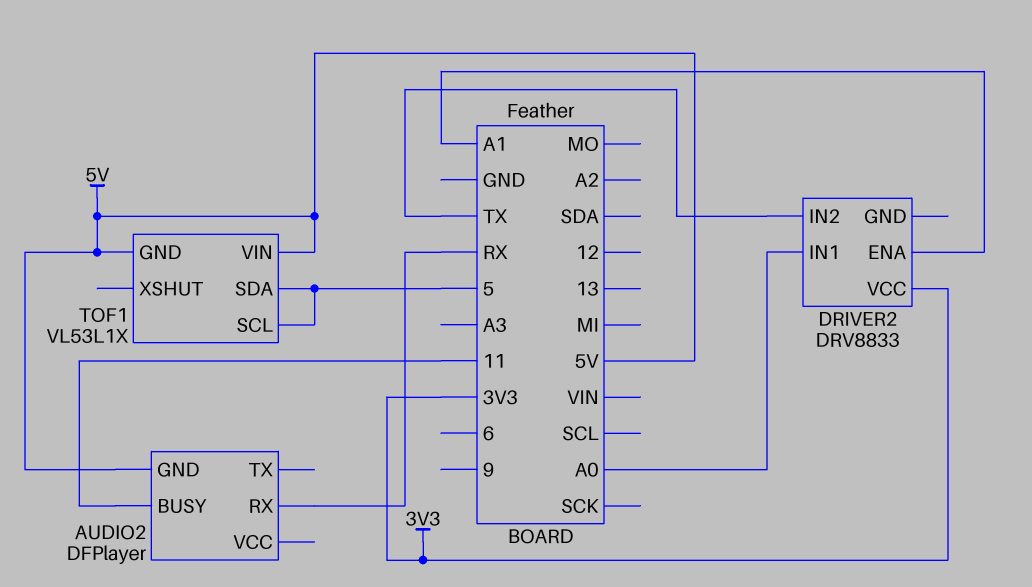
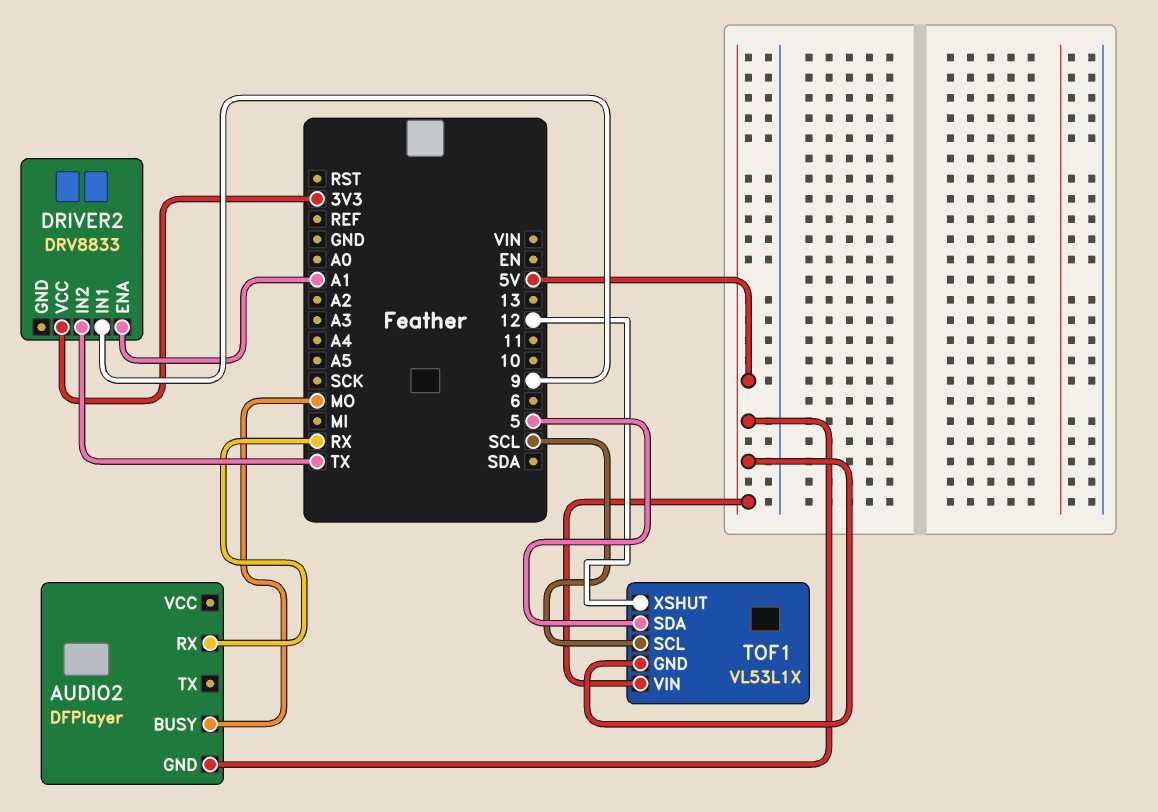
AUDIO2 pin BUSY: 11 -> MO
DRIVER2 pin IN1: A0 -> 9
TOF1 pin SCL: 5 -> SCL
TOF1 pin XSHUT: none -> 12

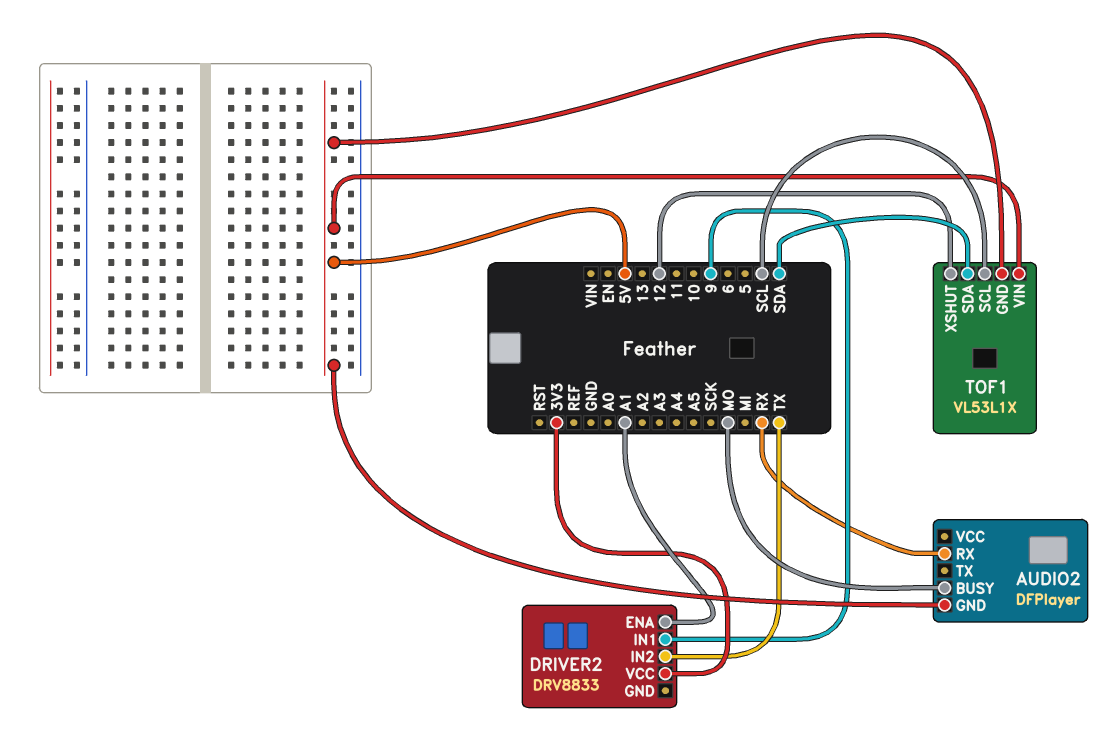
TOF1 pin SDA: 5 -> SDA

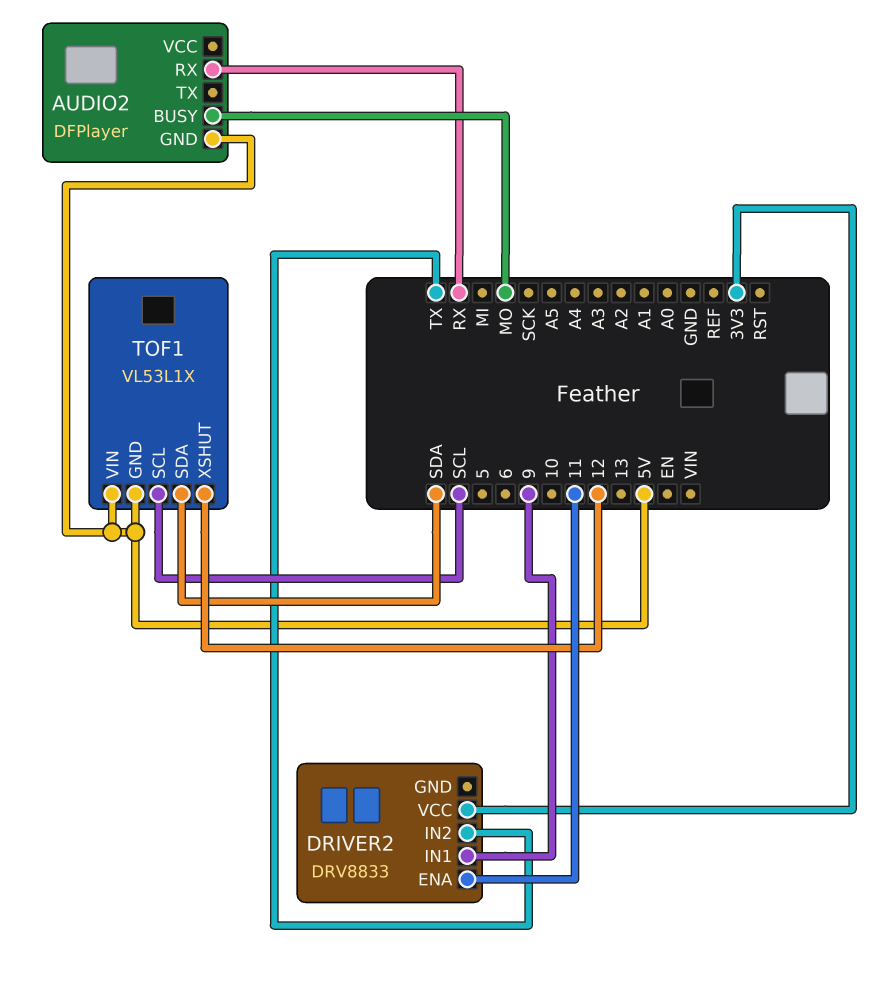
DRIVER2 pin ENA: A1 -> 11

